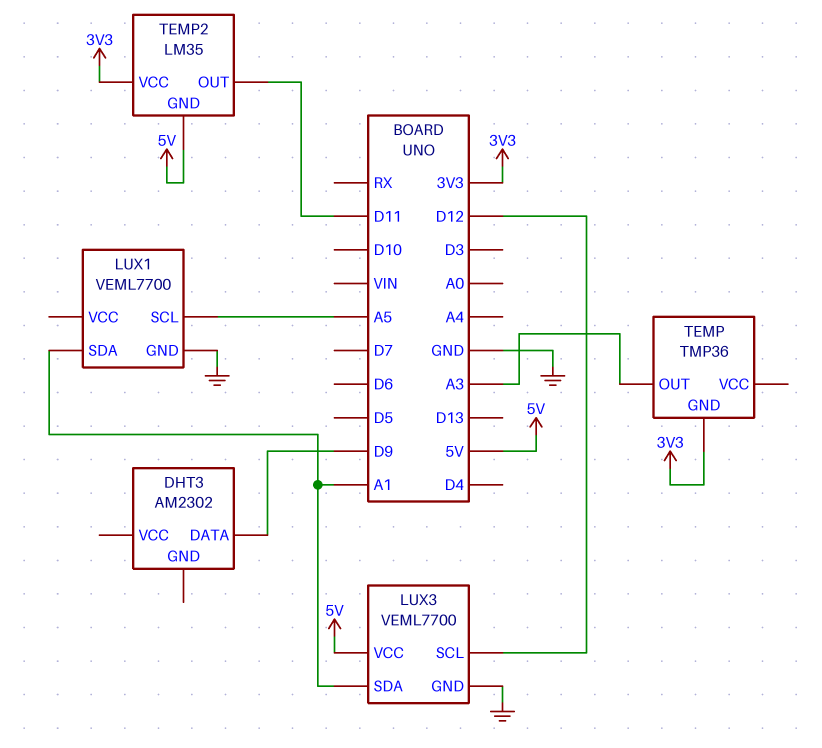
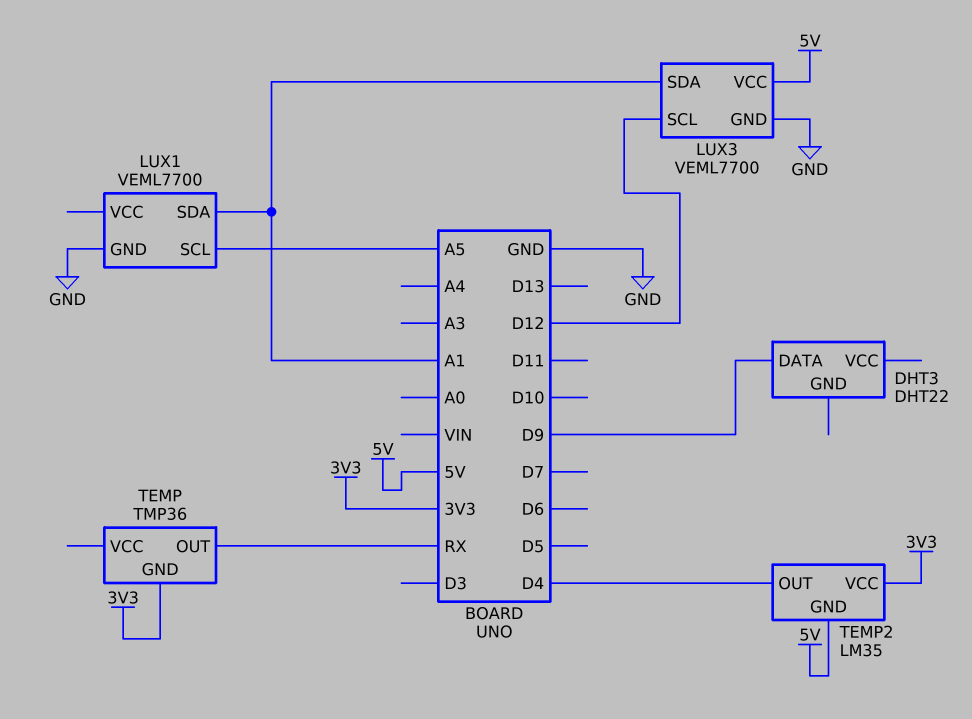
DHT3: AM2302 -> DHT22
TEMP pin OUT: A3 -> RX
TEMP2 pin OUT: D11 -> D4

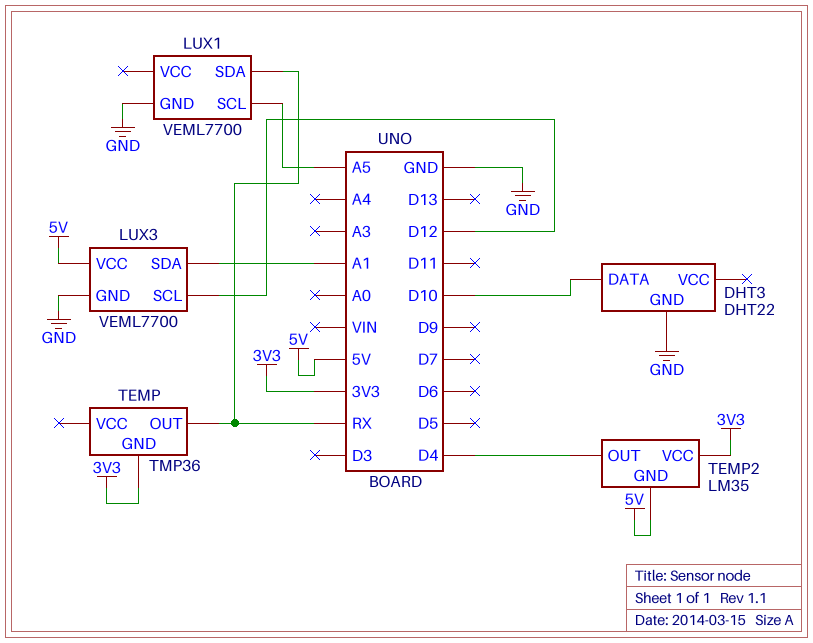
DHT3 pin DATA: D9 -> D10
DHT3 pin GND: none -> GND
LUX1 pin SDA: A1 -> RX

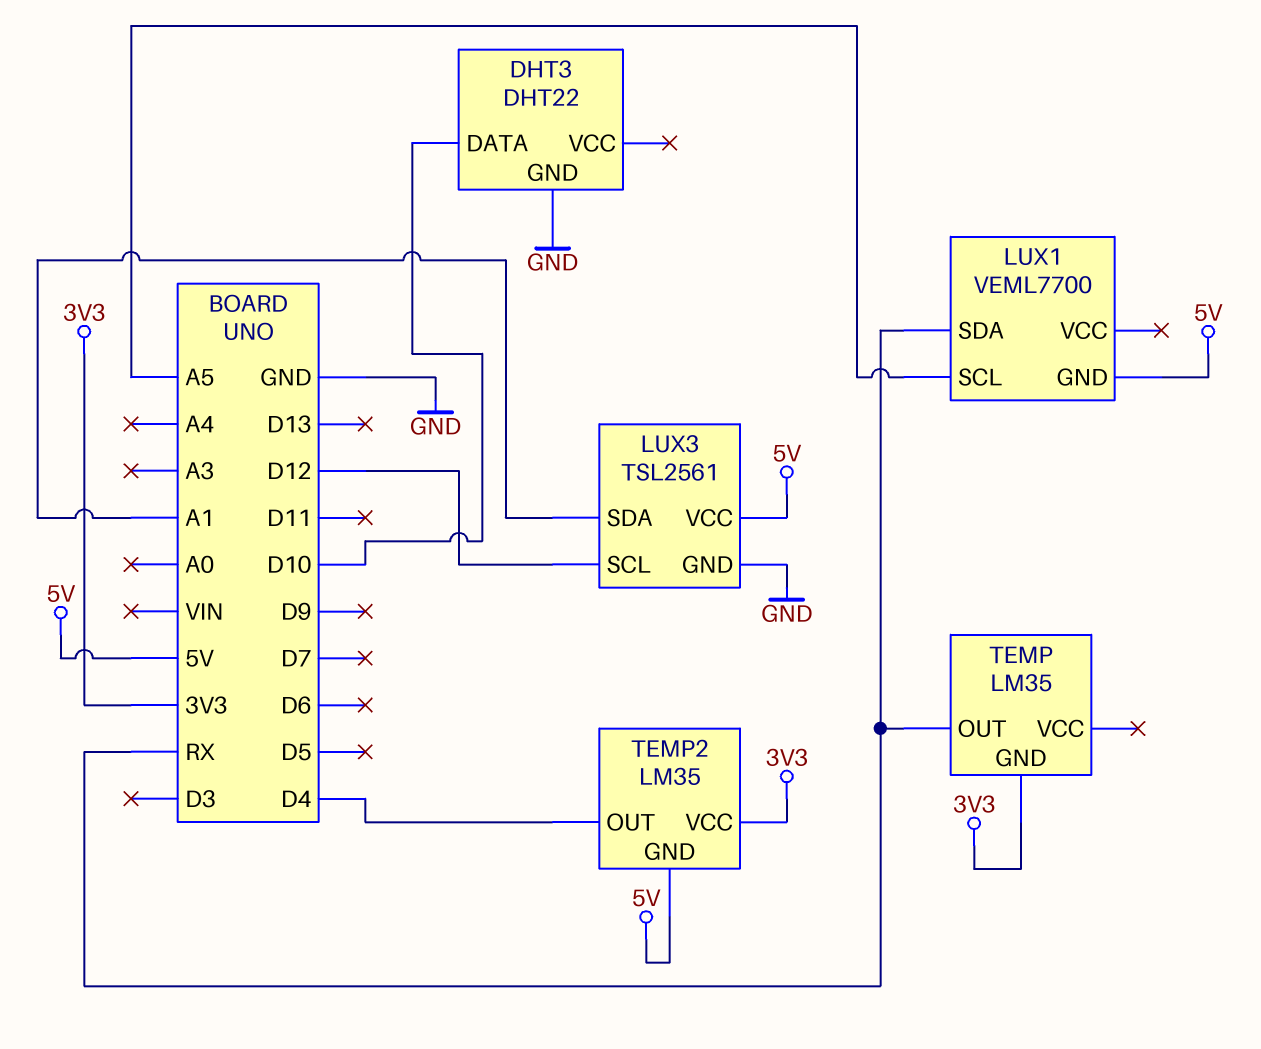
LUX1 pin GND: GND -> 5V
LUX3: VEML7700 -> TSL2561
TEMP: TMP36 -> LM35

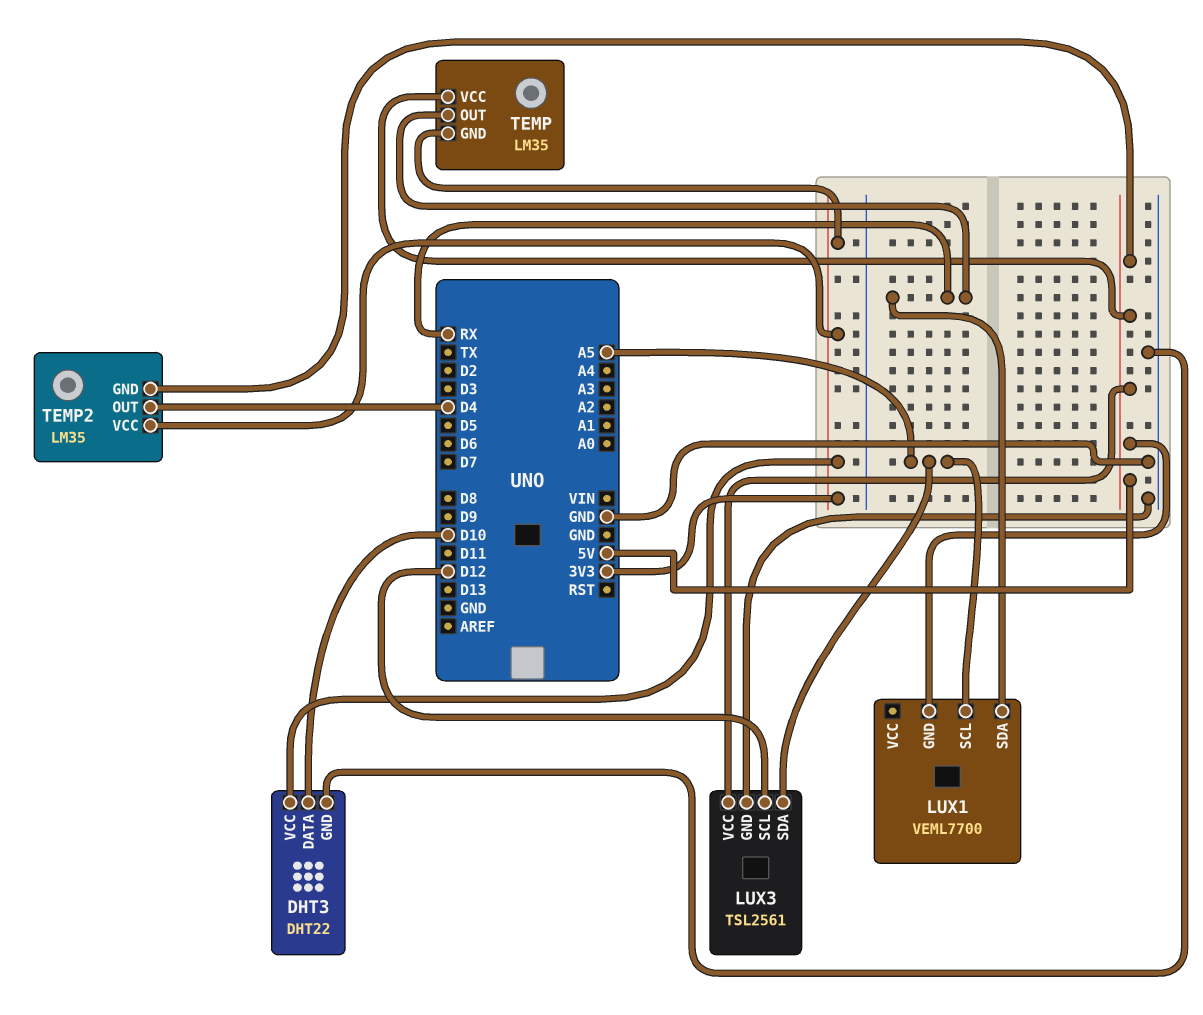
DHT3 pin VCC: none -> 3V3
LUX3 pin SDA: A1 -> A5
TEMP pin VCC: none -> 5V

